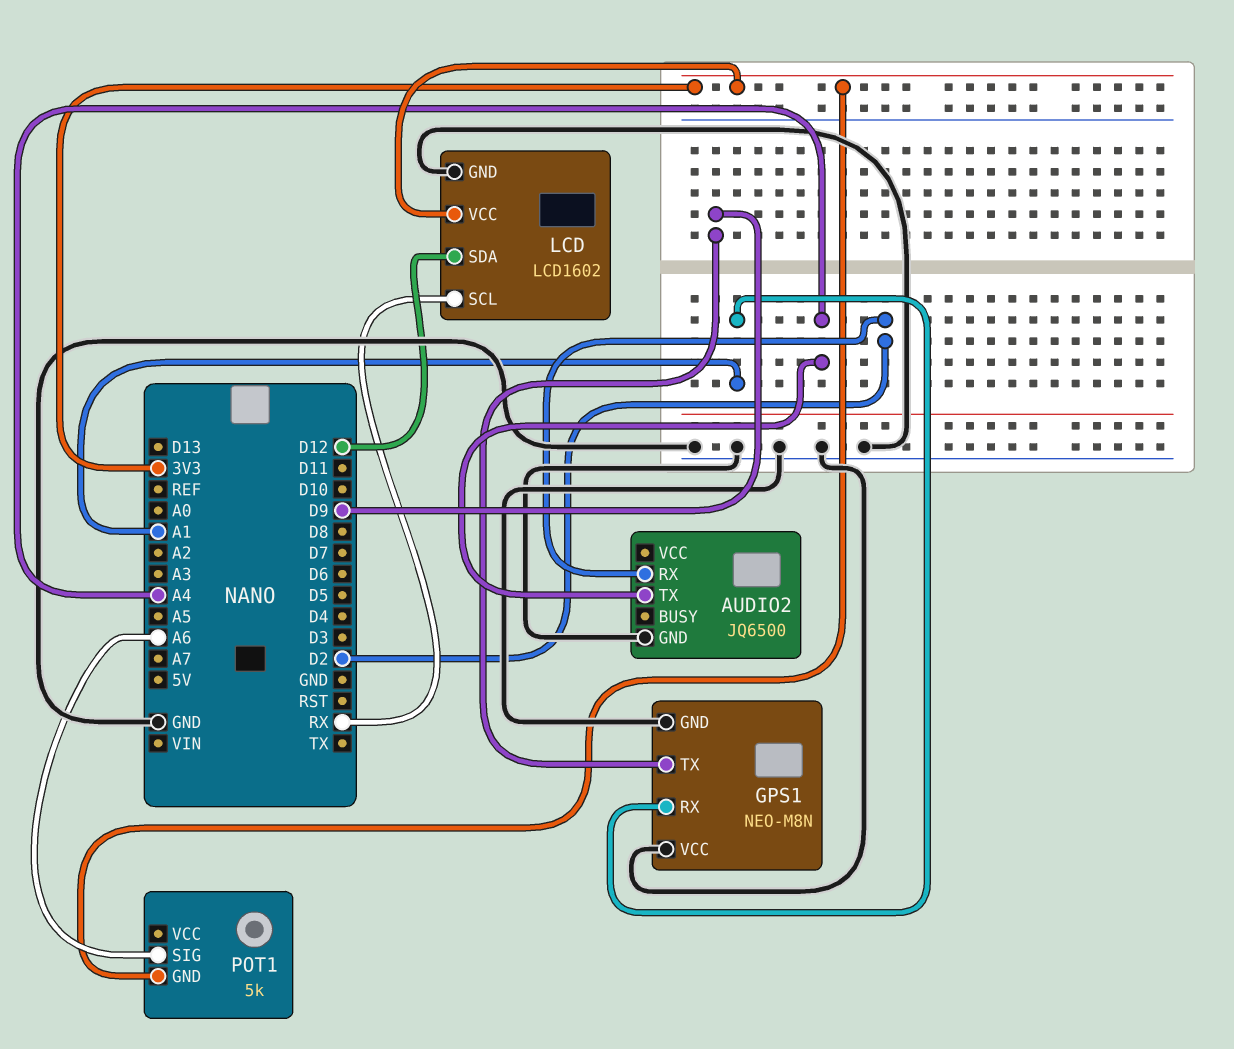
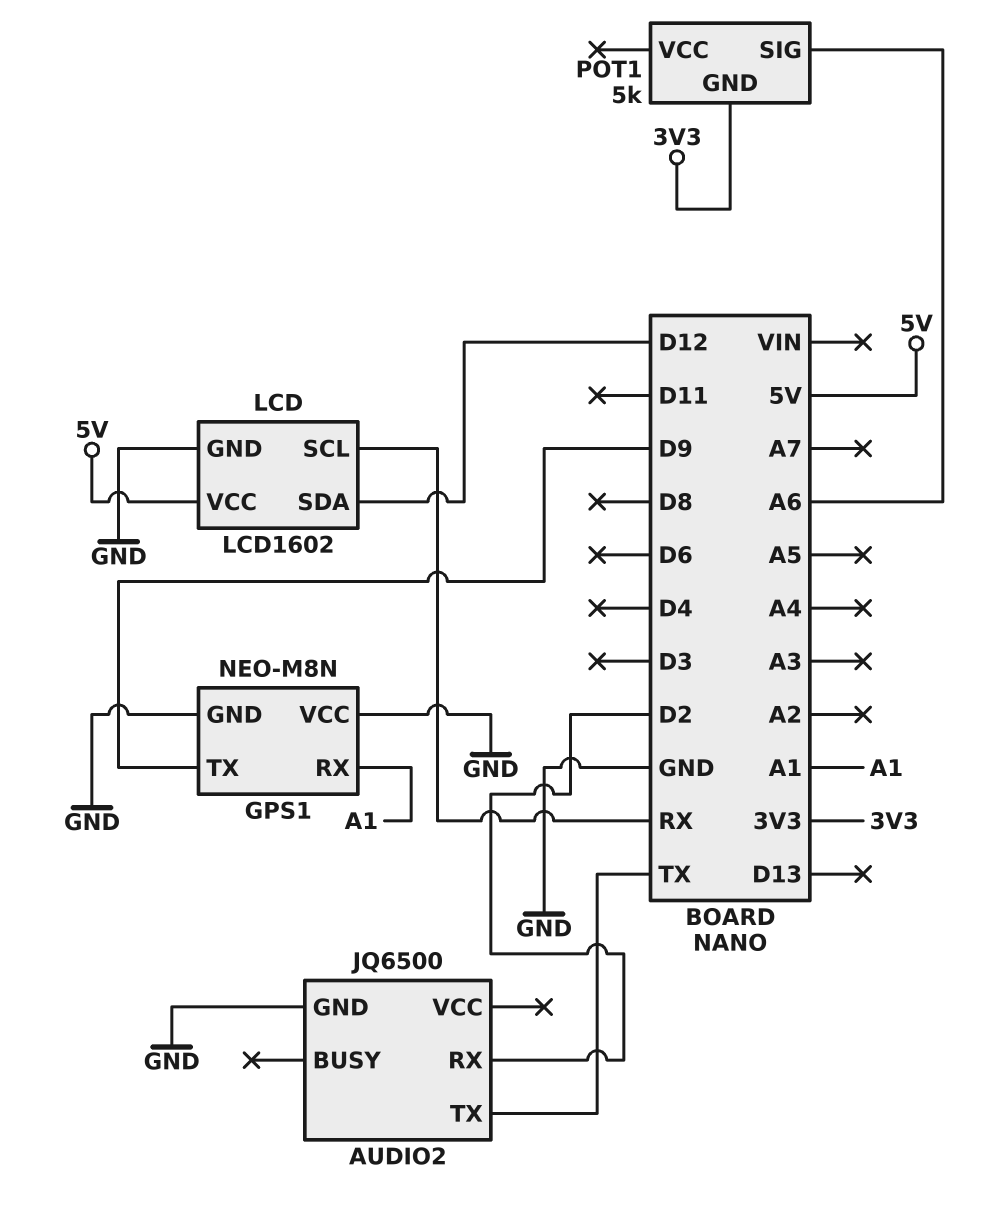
AUDIO2 pin TX: A4 -> TX
LCD pin VCC: 3V3 -> 5V

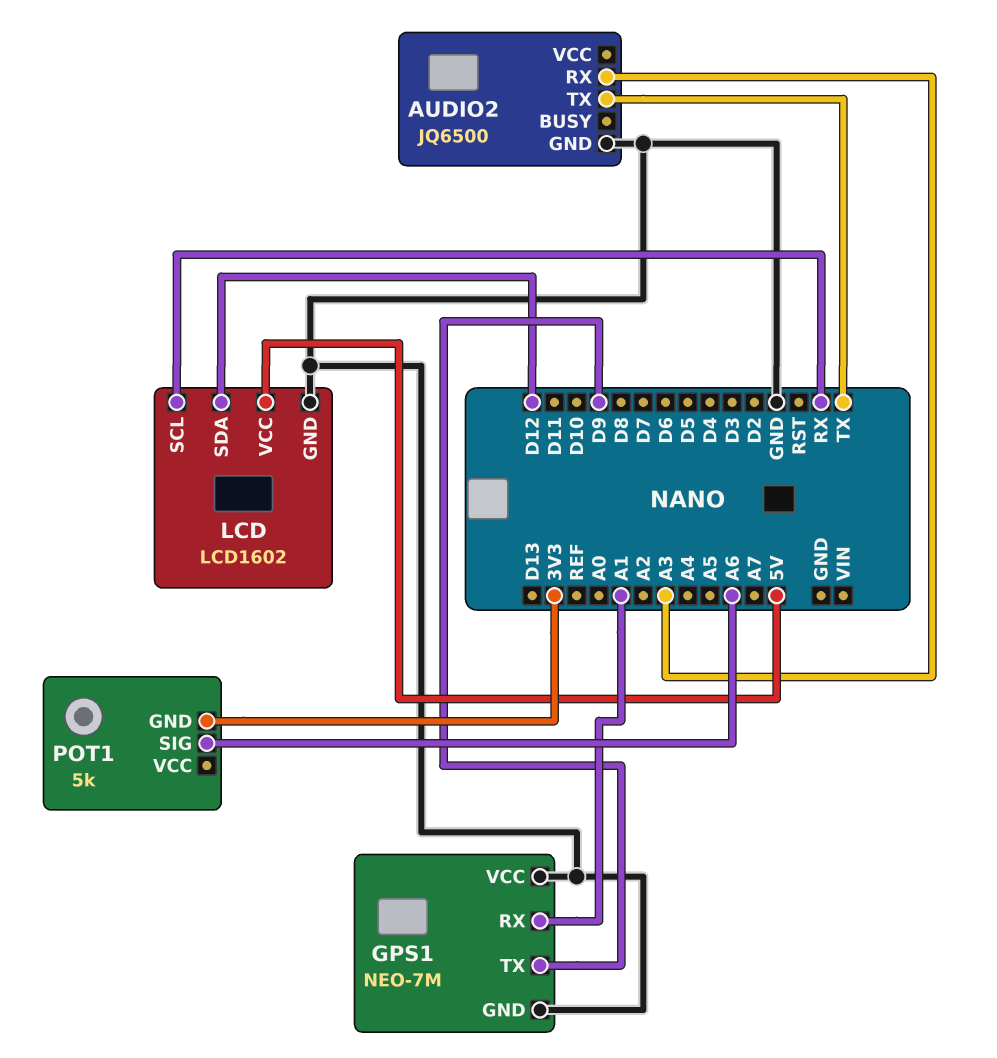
AUDIO2 pin RX: D2 -> A3
GPS1: NEO-M8N -> NEO-7M

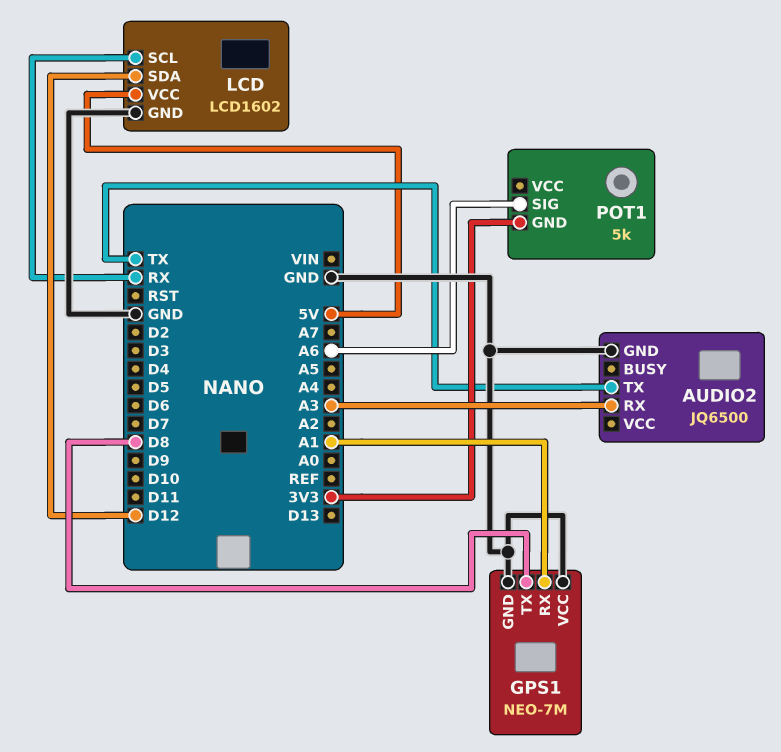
GPS1 pin TX: D9 -> D8

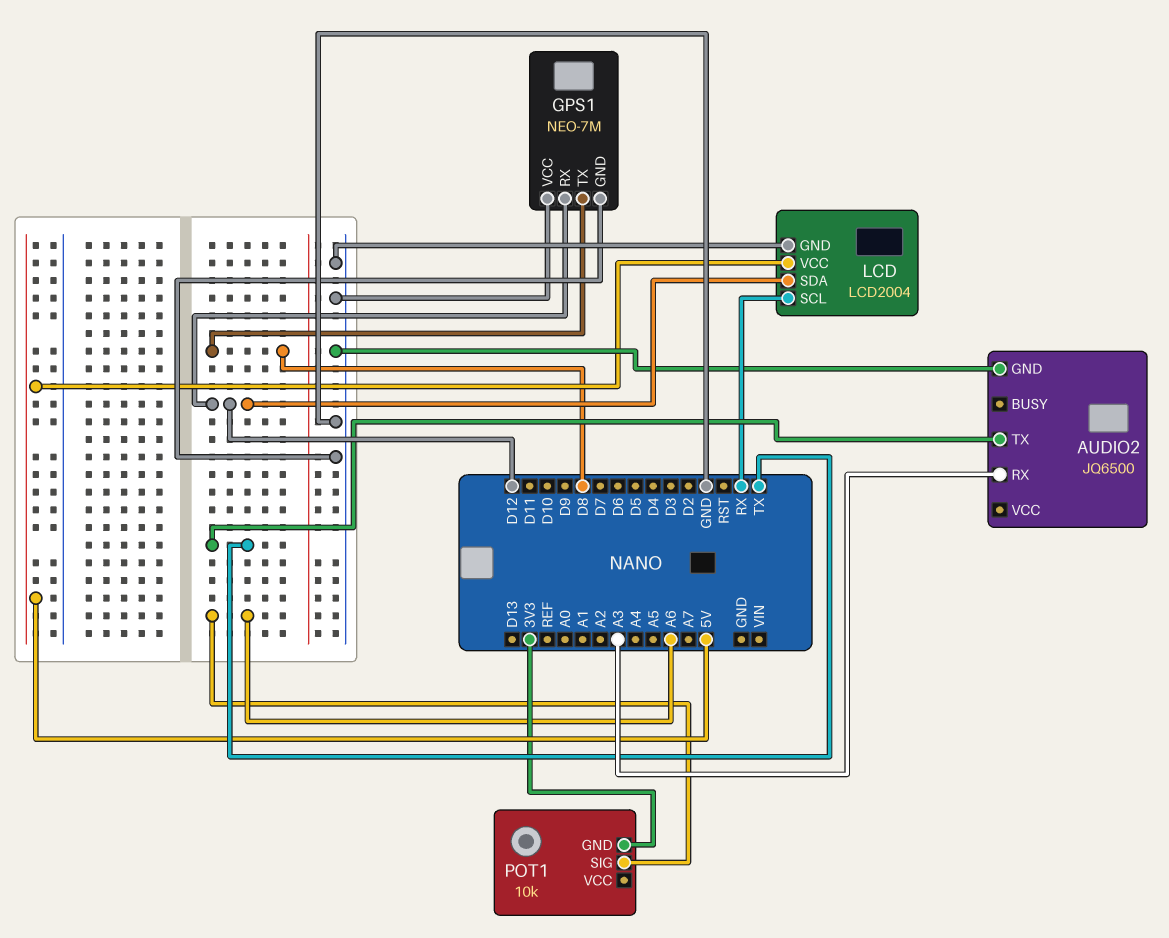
GPS1 pin RX: A1 -> D12
LCD: LCD1602 -> LCD2004
POT1: 5k -> 10k

